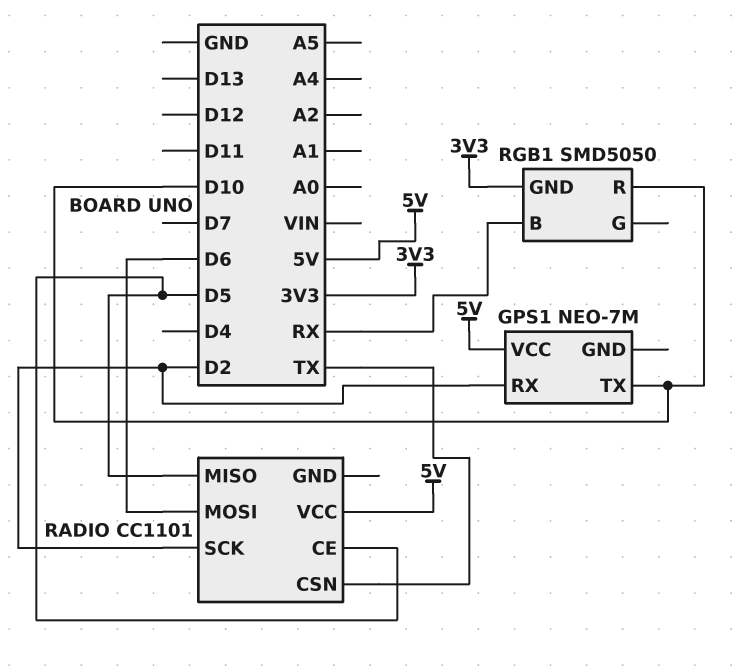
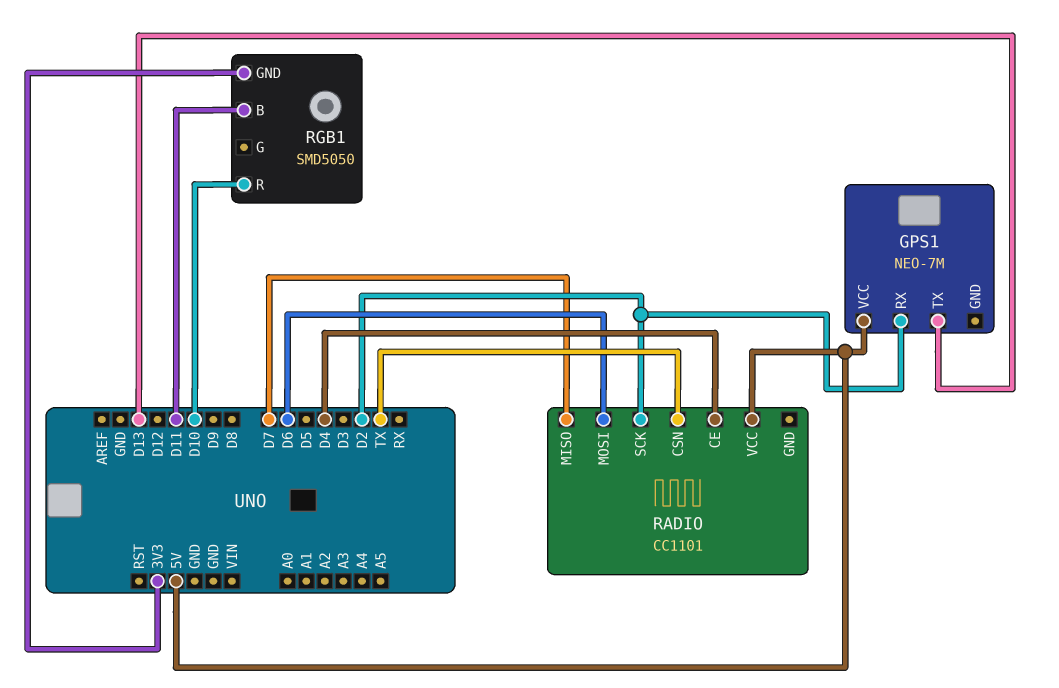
GPS1 pin TX: D10 -> D13
RADIO pin CE: D5 -> D4
RADIO pin MISO: D5 -> D7
RGB1 pin B: RX -> D11

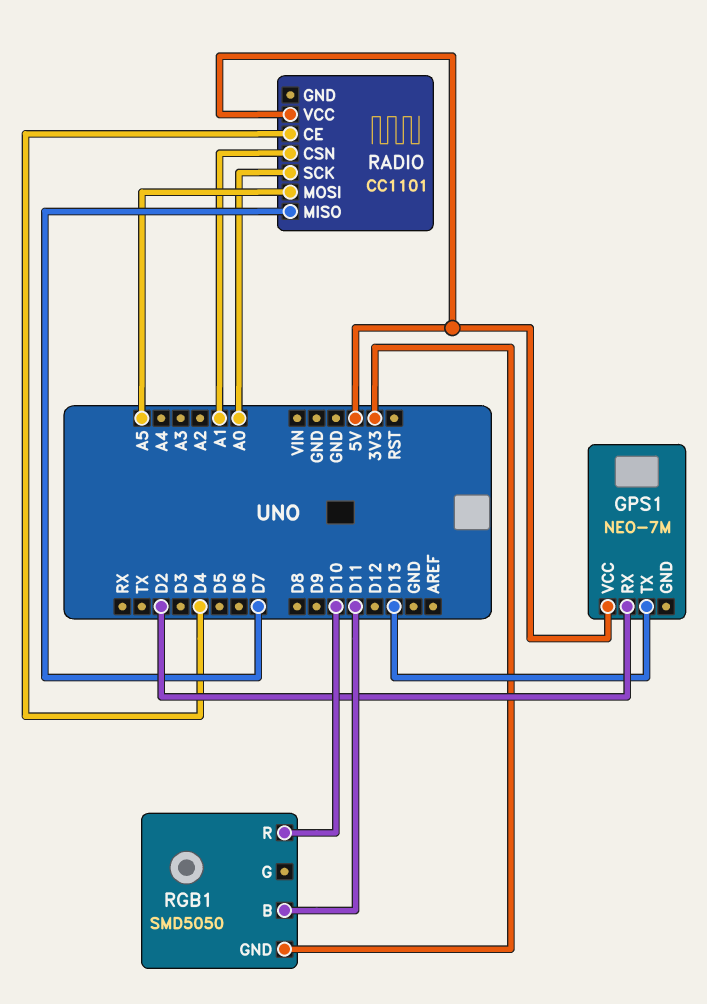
RADIO pin CSN: TX -> A1
RADIO pin MOSI: D6 -> A5
RADIO pin SCK: D2 -> A0

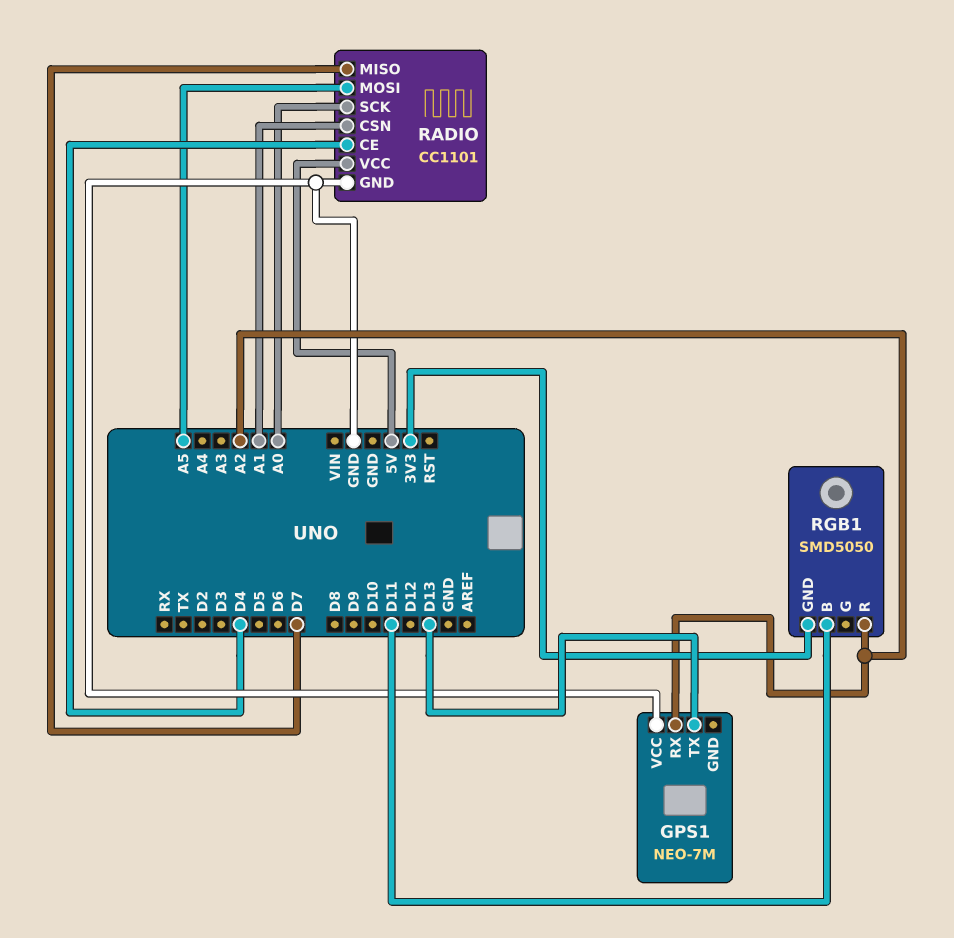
GPS1 pin RX: D2 -> A2
GPS1 pin VCC: 5V -> GND
RADIO pin GND: none -> GND
RGB1 pin R: D10 -> A2

